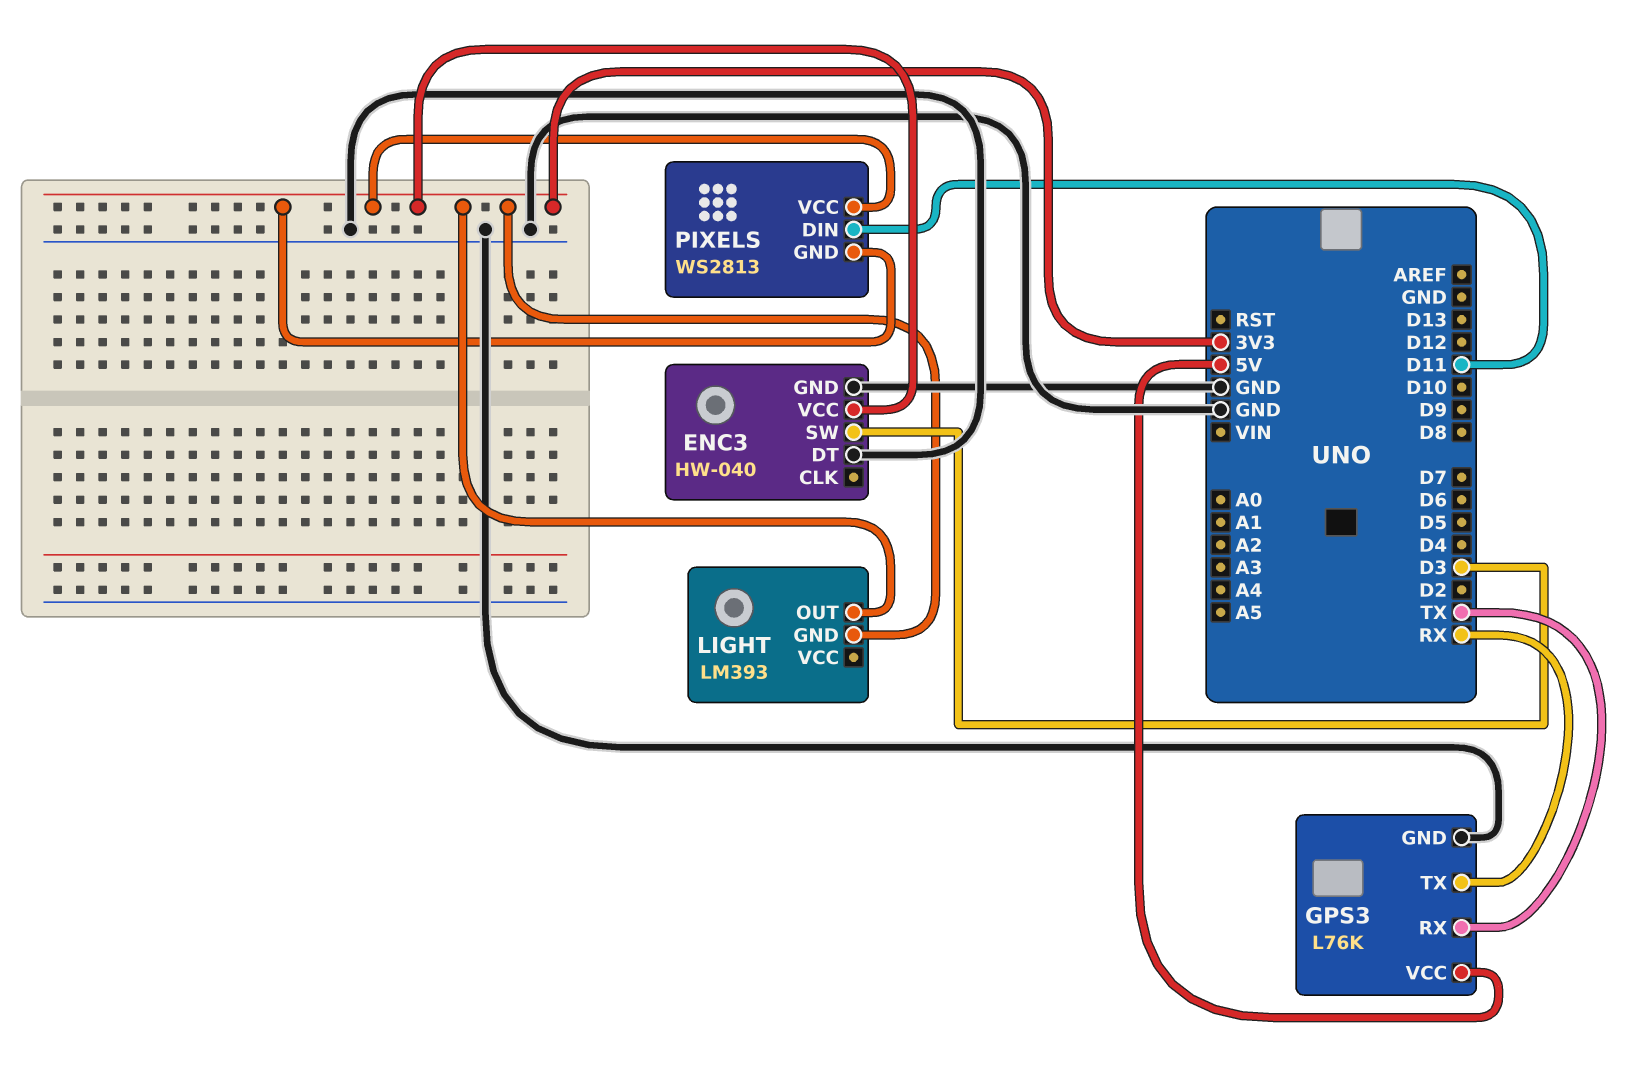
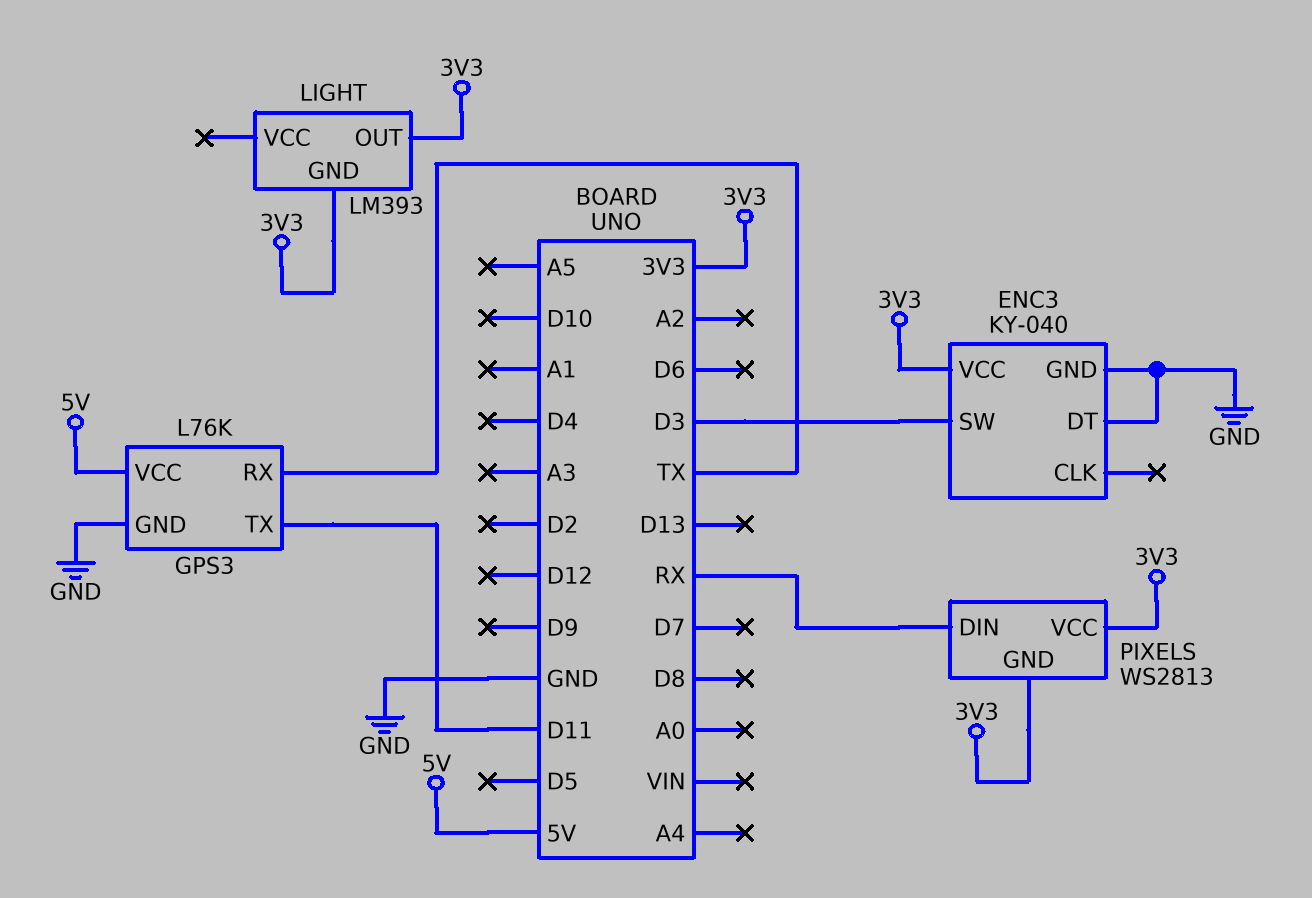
ENC3: HW-040 -> KY-040
GPS3 pin TX: RX -> D11
PIXELS pin DIN: D11 -> RX

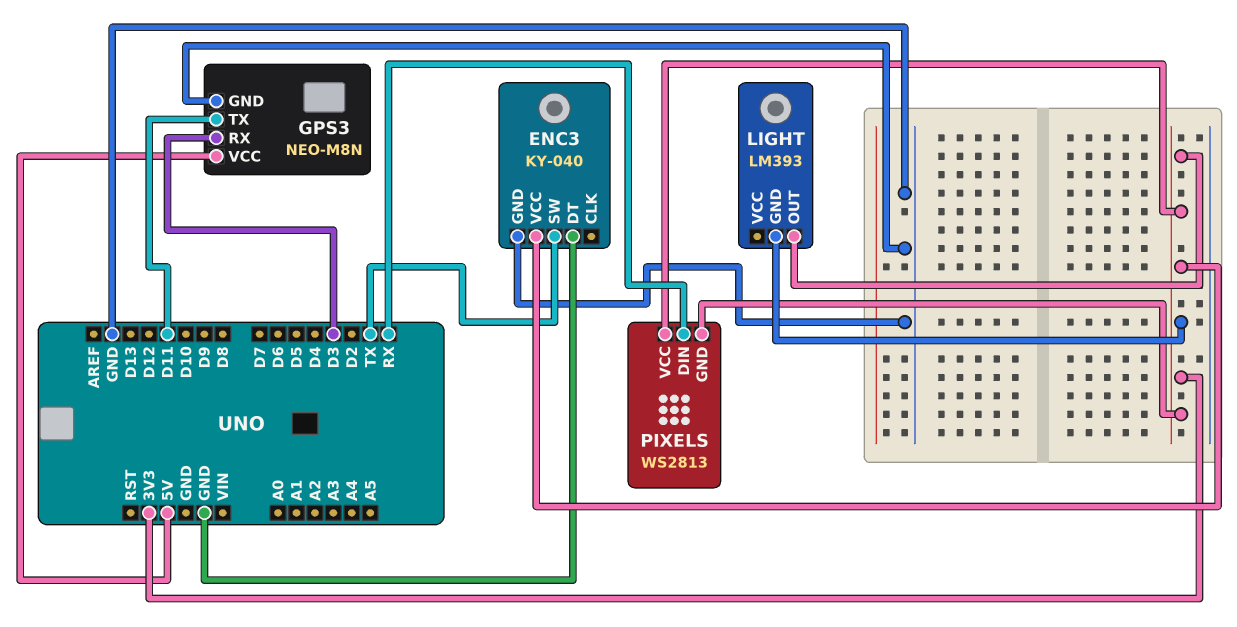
ENC3 pin SW: D3 -> TX
GPS3: L76K -> NEO-M8N
GPS3 pin RX: TX -> D3

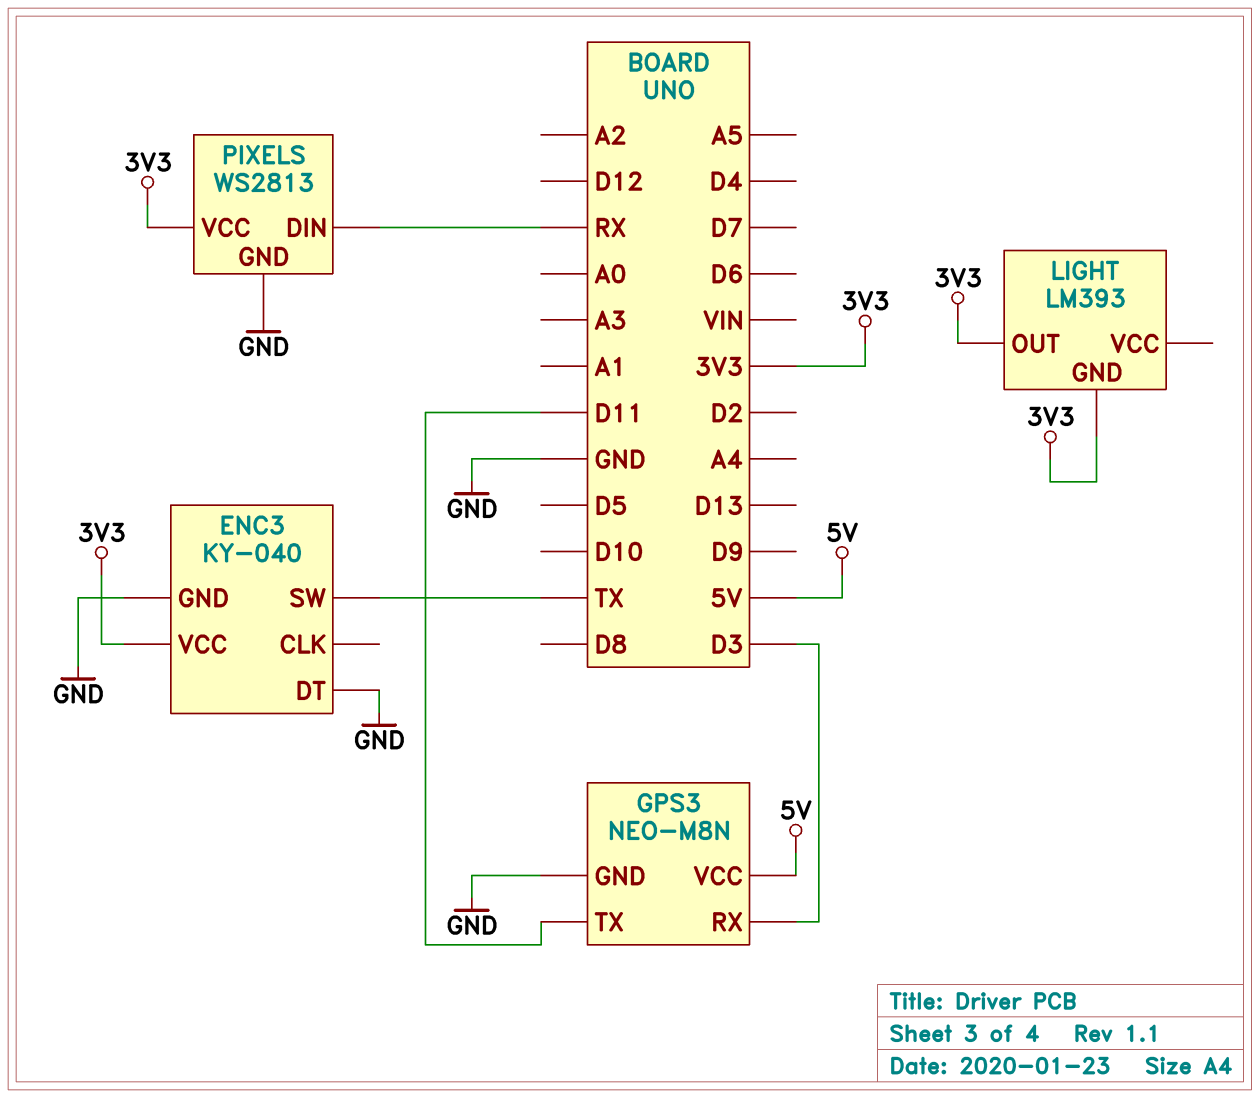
PIXELS pin GND: 3V3 -> GND

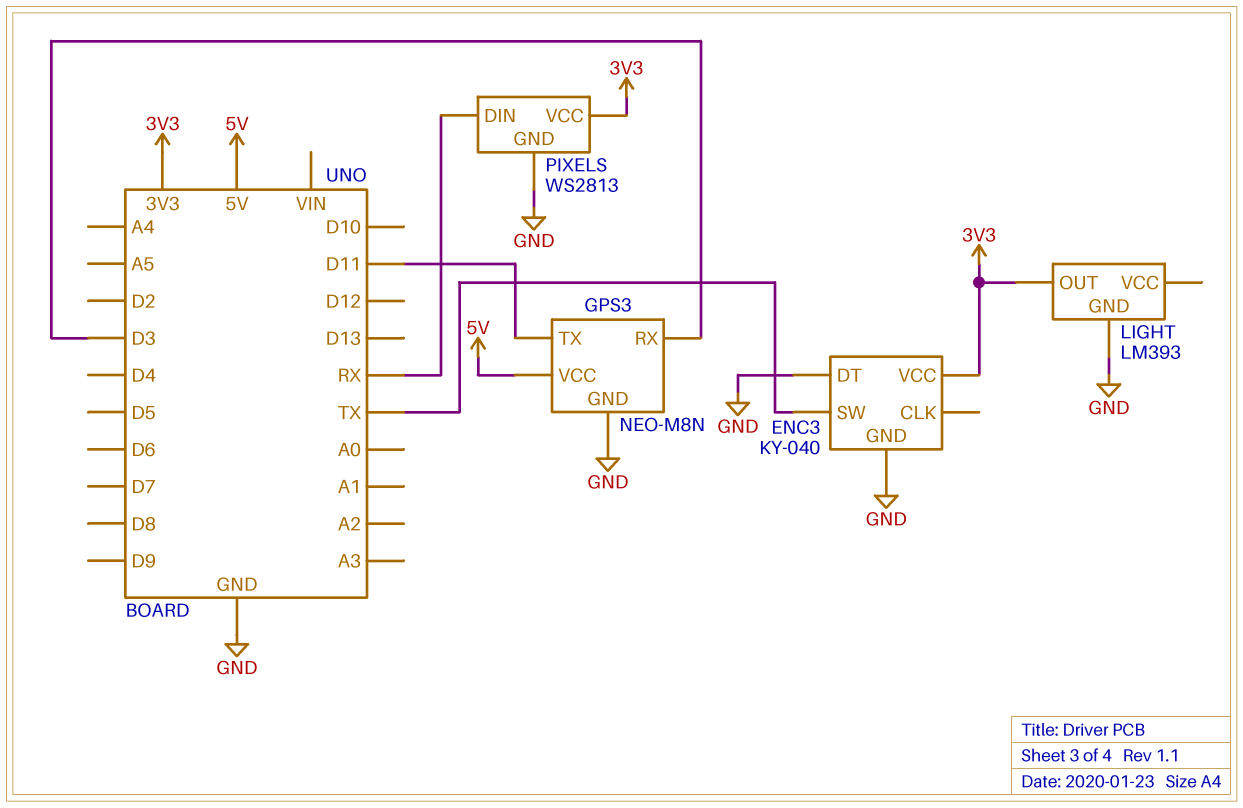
LIGHT pin GND: 3V3 -> GND

